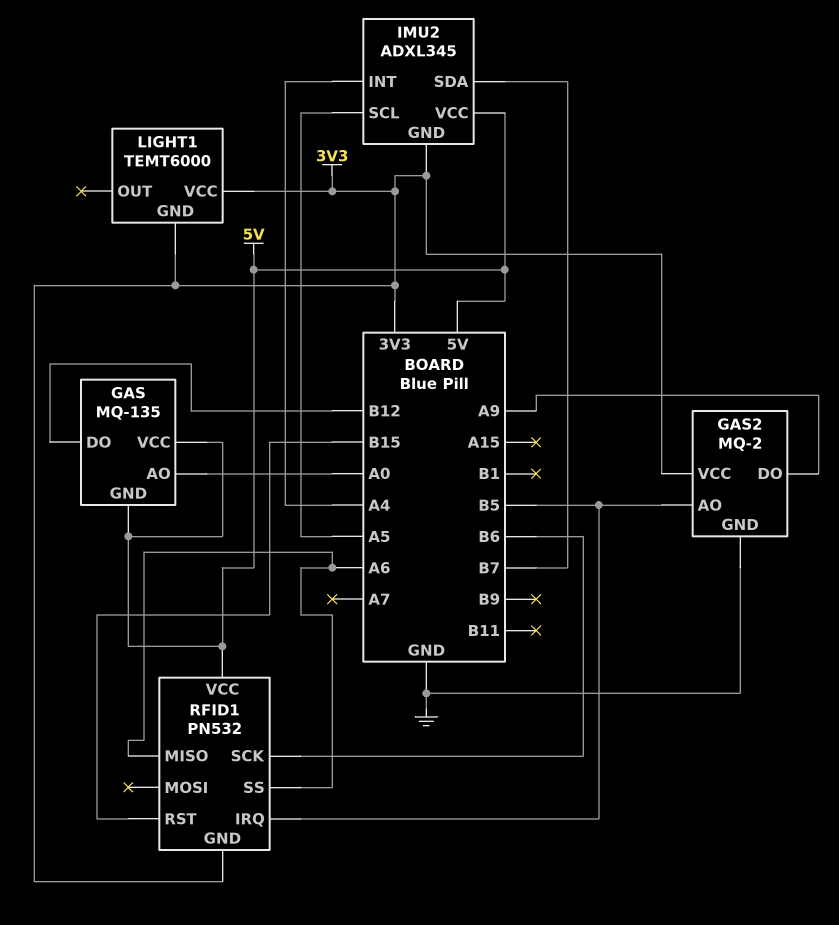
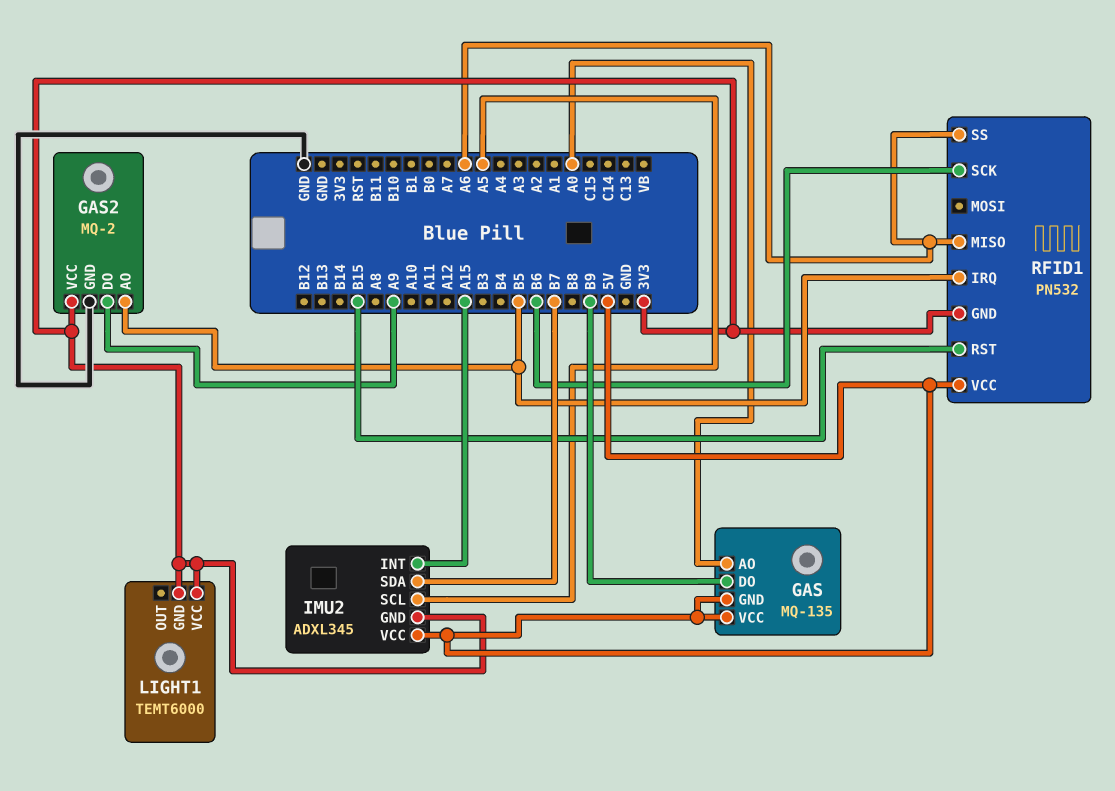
GAS pin DO: B12 -> B9
IMU2 pin INT: A4 -> A15

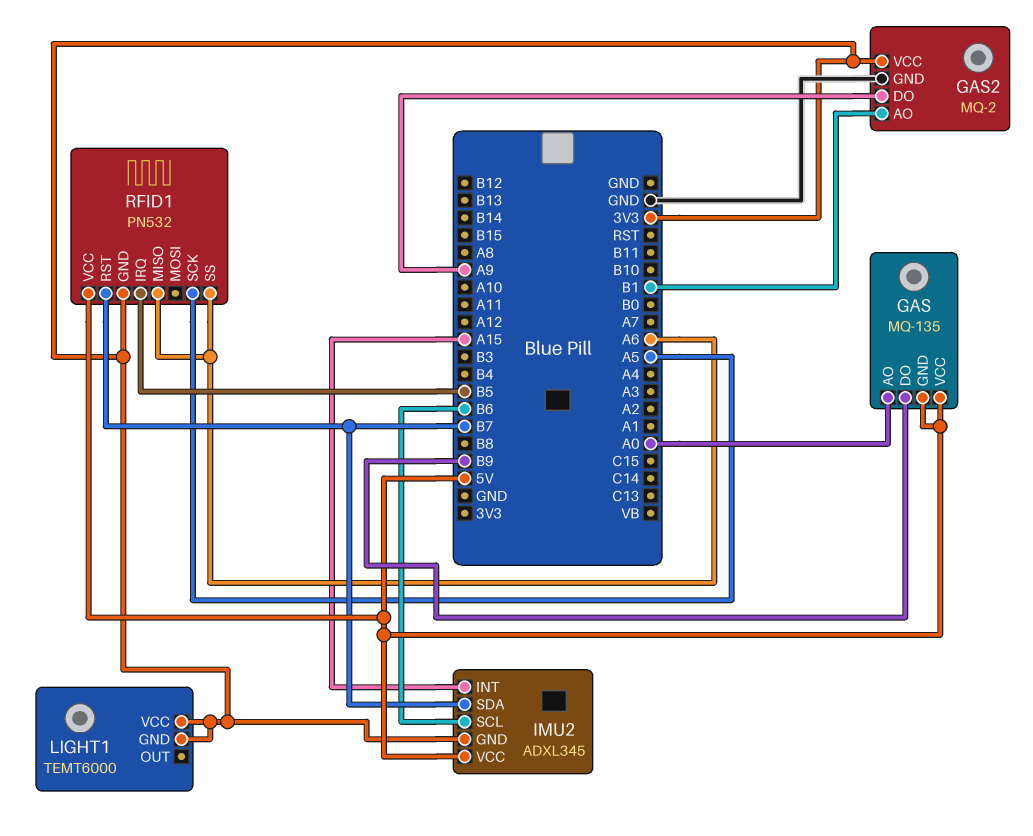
GAS2 pin AO: B5 -> B1
IMU2 pin SCL: A5 -> B6
RFID1 pin RST: B15 -> B7
RFID1 pin SCK: B6 -> A5

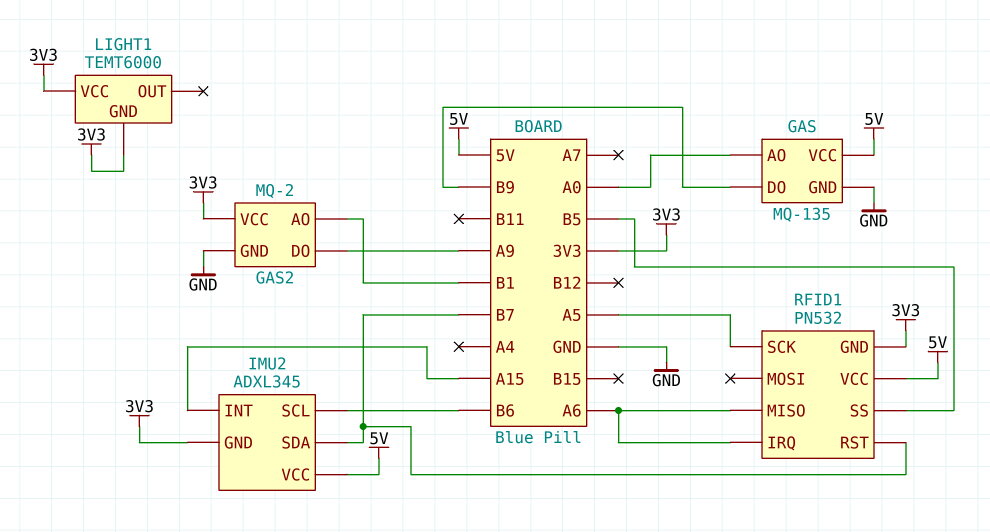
GAS pin GND: 5V -> GND
RFID1 pin IRQ: B5 -> A6
RFID1 pin SS: A6 -> B5

